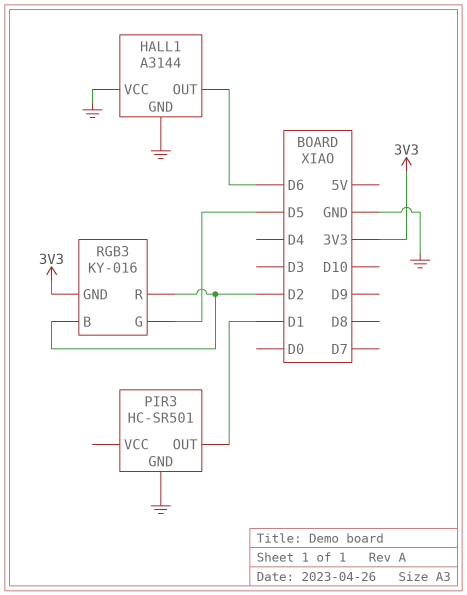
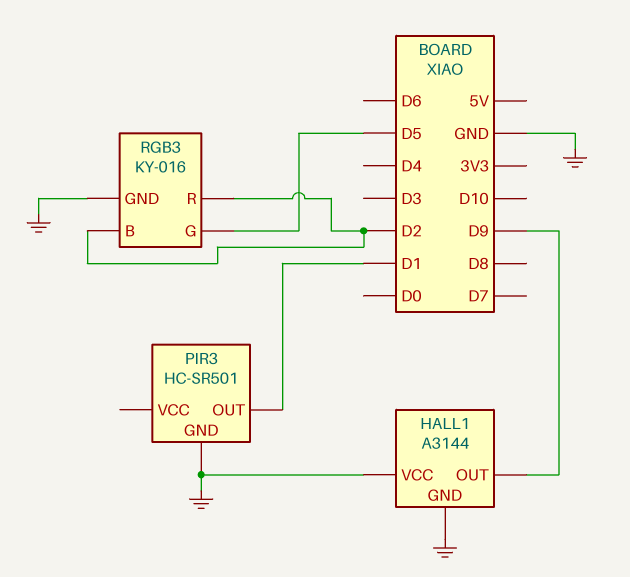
HALL1 pin OUT: D6 -> D9
RGB3 pin GND: 3V3 -> GND

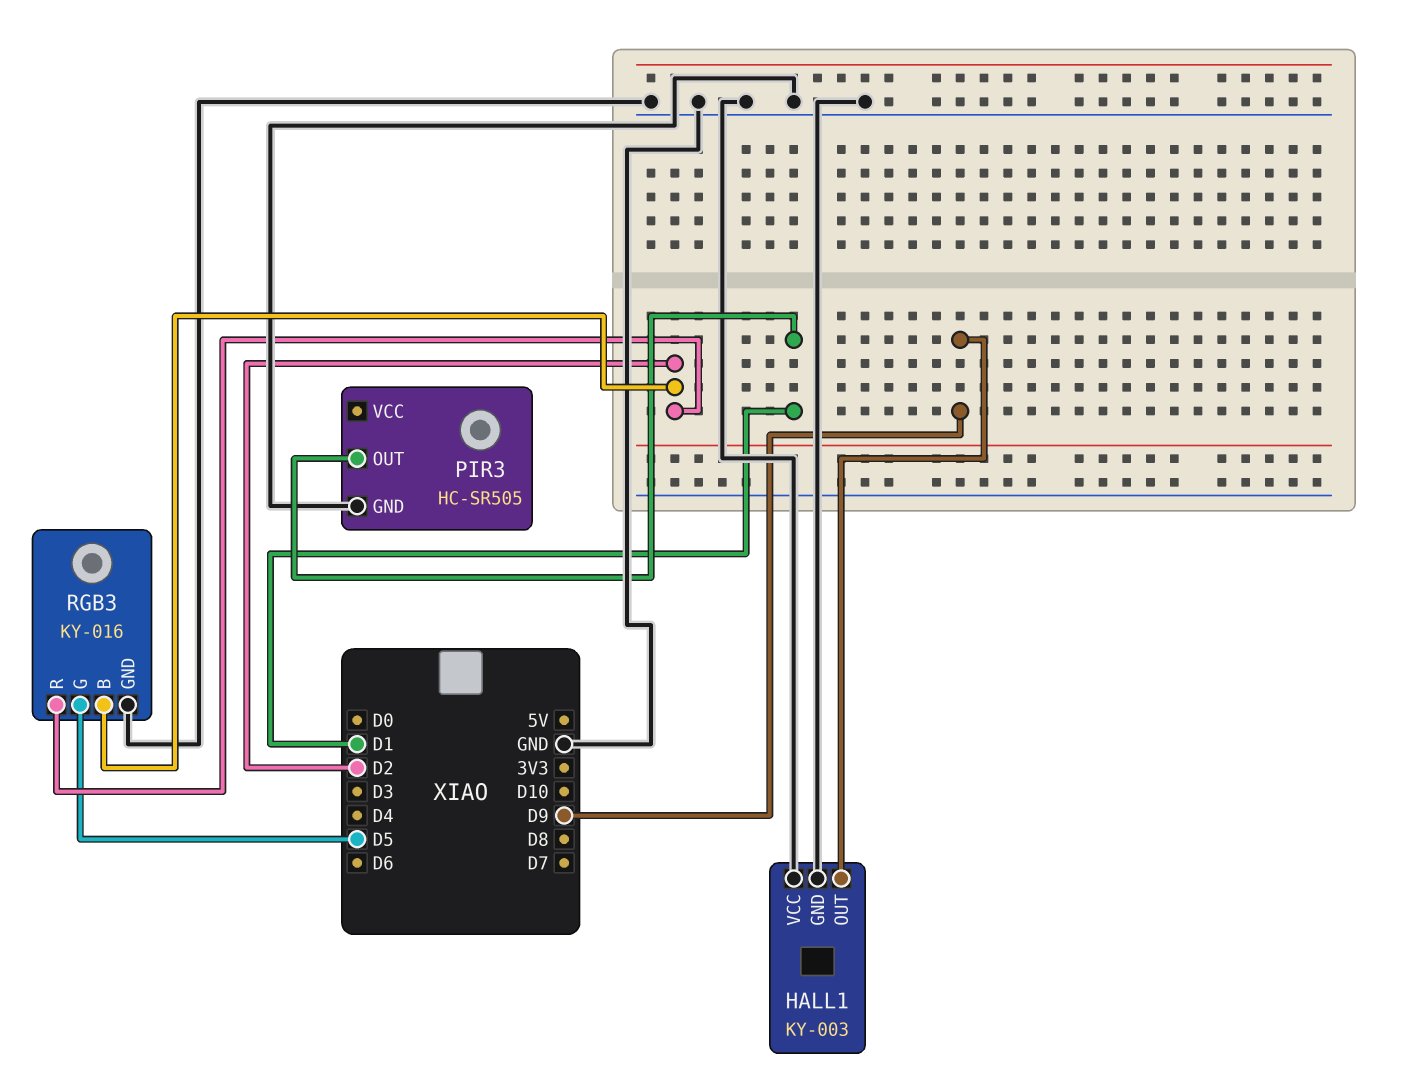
HALL1: A3144 -> KY-003
PIR3: HC-SR501 -> HC-SR505

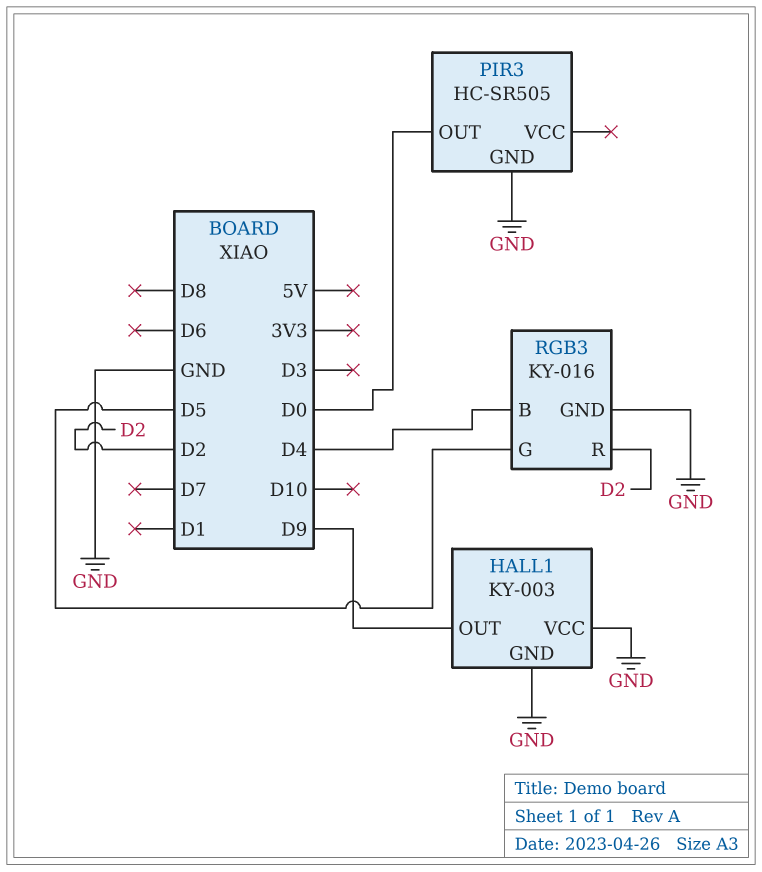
PIR3 pin OUT: D1 -> D0
RGB3 pin B: D2 -> D4

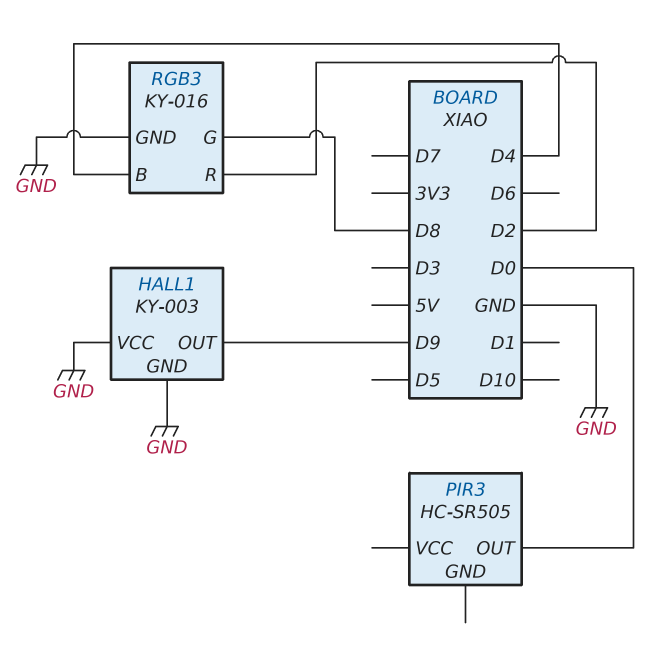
PIR3 pin GND: GND -> none
RGB3 pin G: D5 -> D8

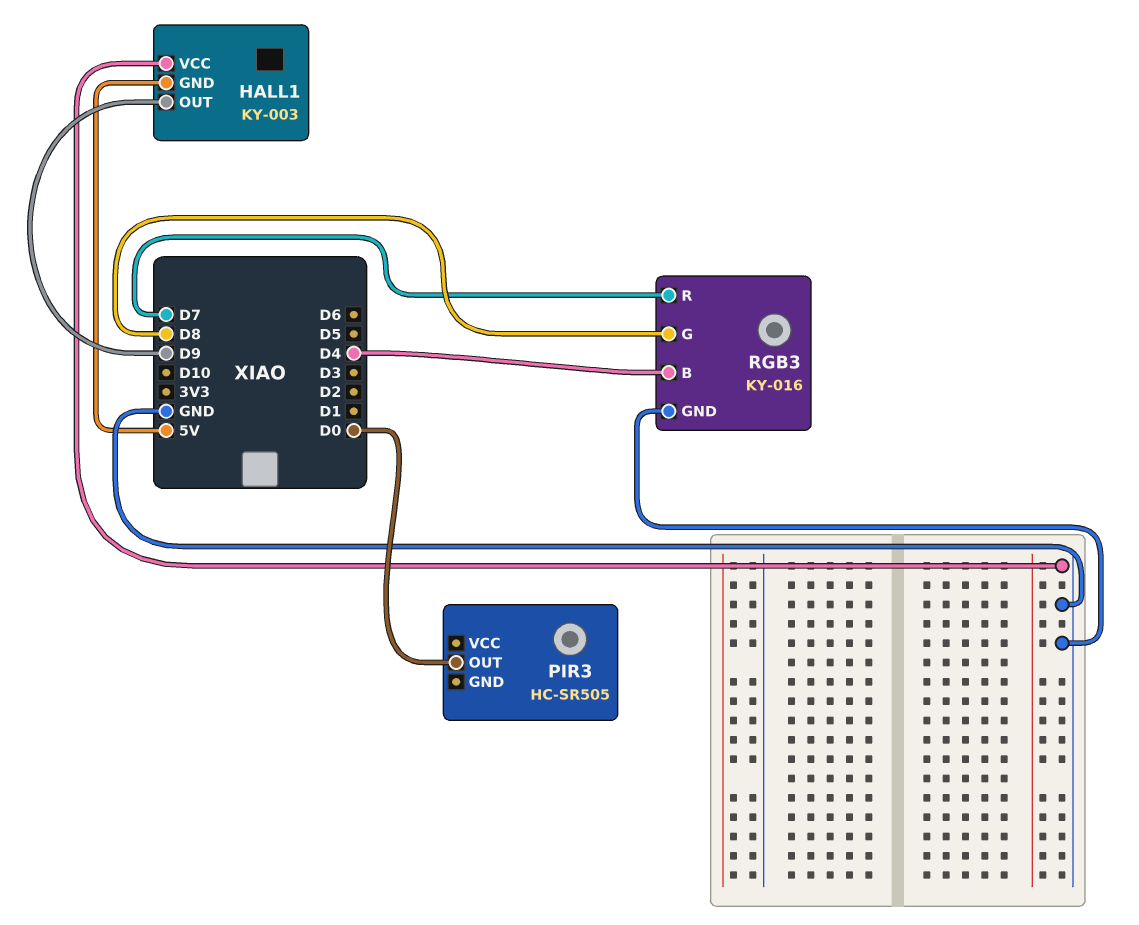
HALL1 pin GND: GND -> 5V
RGB3 pin R: D2 -> D7

